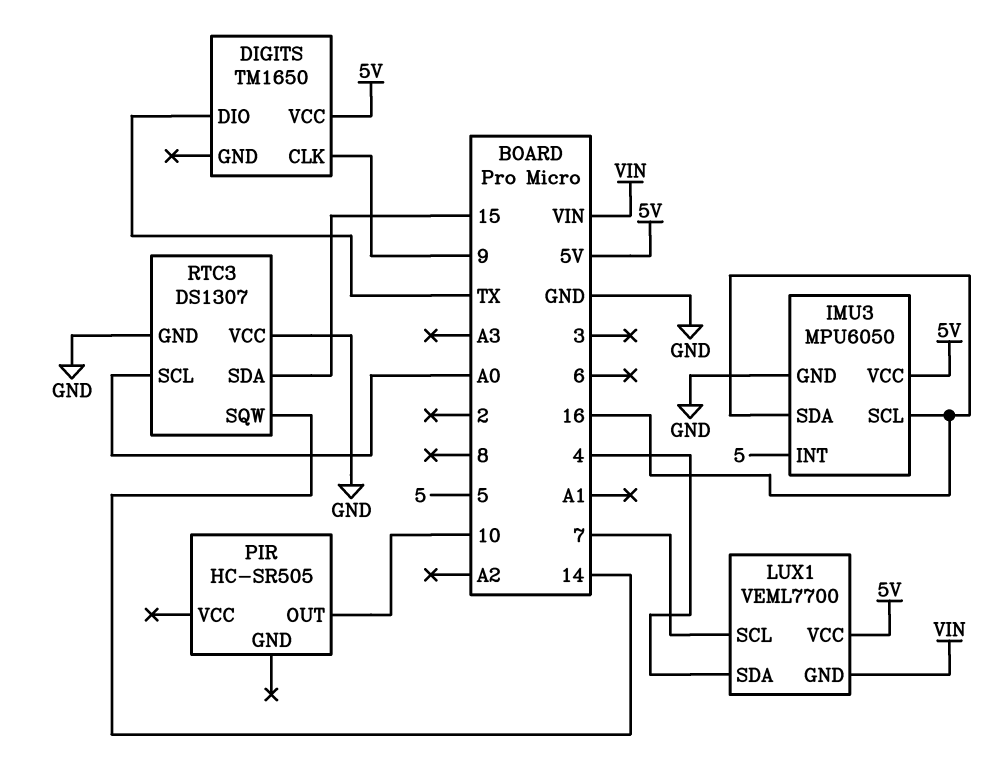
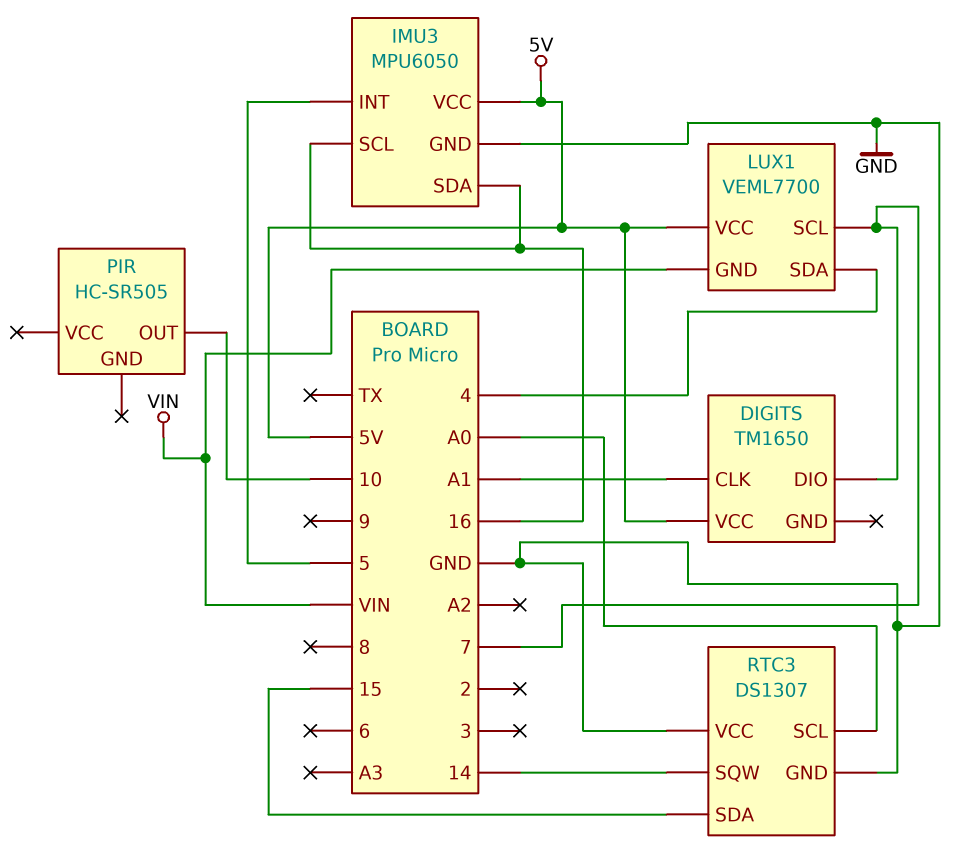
DIGITS pin CLK: 9 -> A1
DIGITS pin DIO: TX -> 7

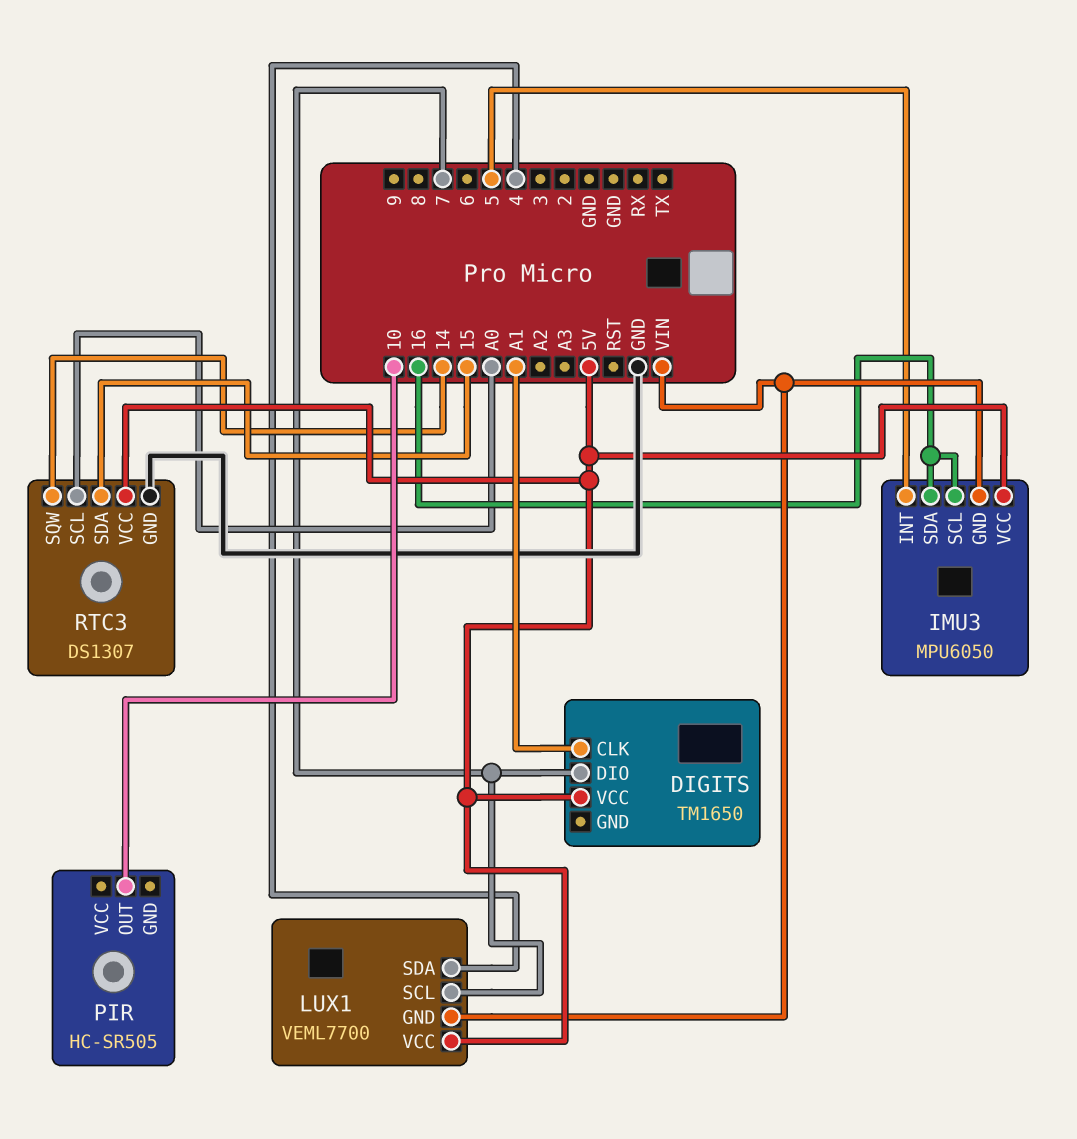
IMU3 pin GND: GND -> VIN
RTC3 pin VCC: GND -> 5V

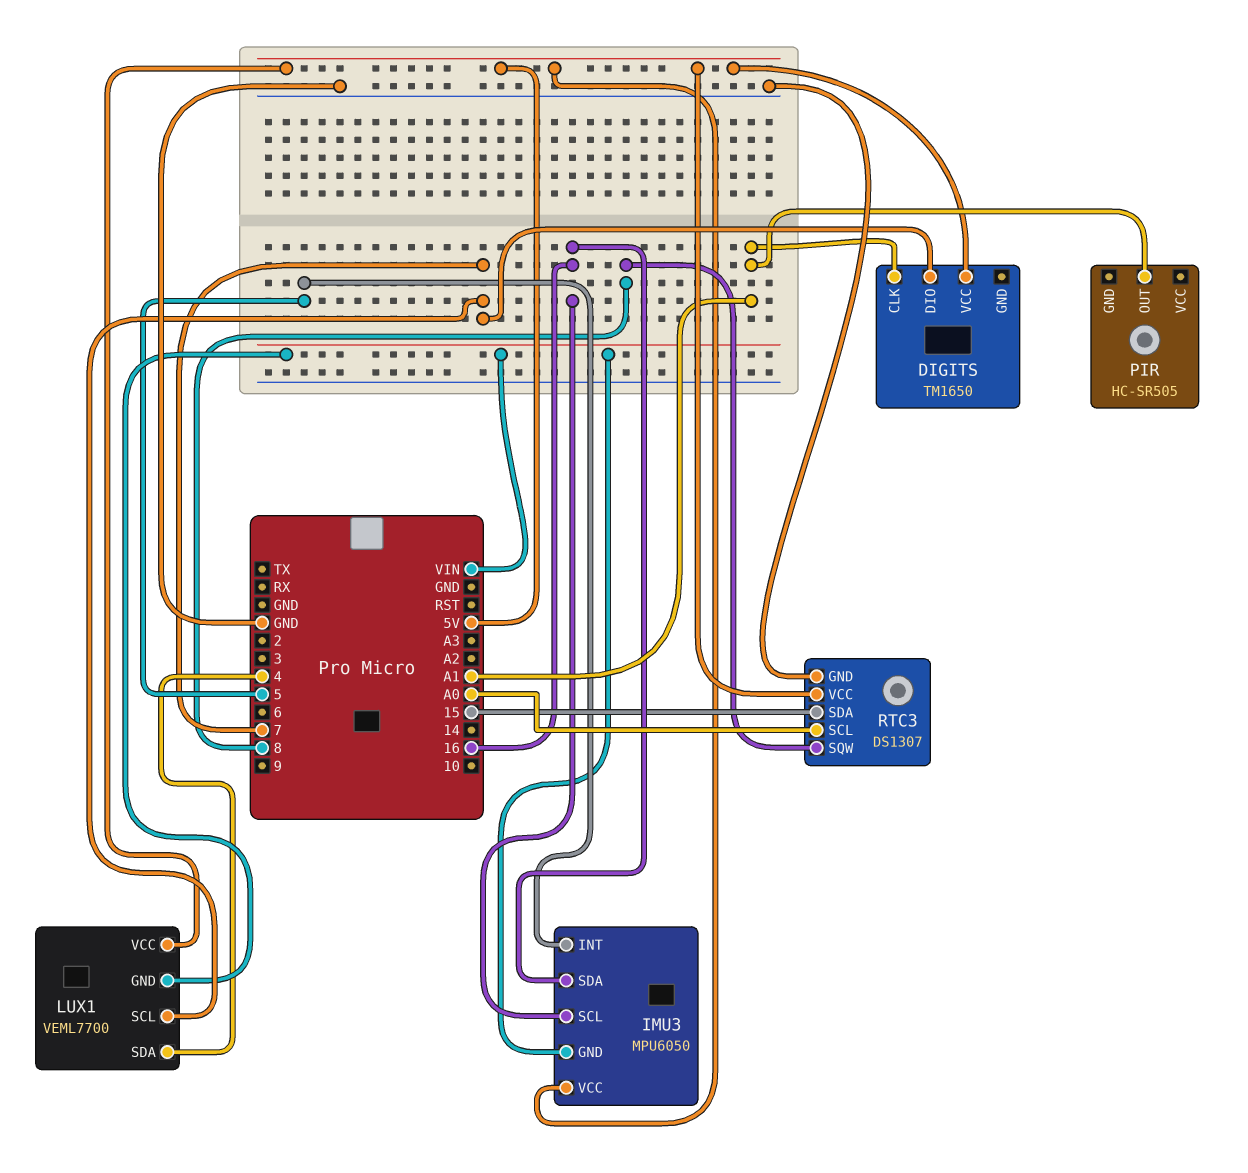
PIR pin OUT: 10 -> A1
RTC3 pin SQW: 14 -> 8

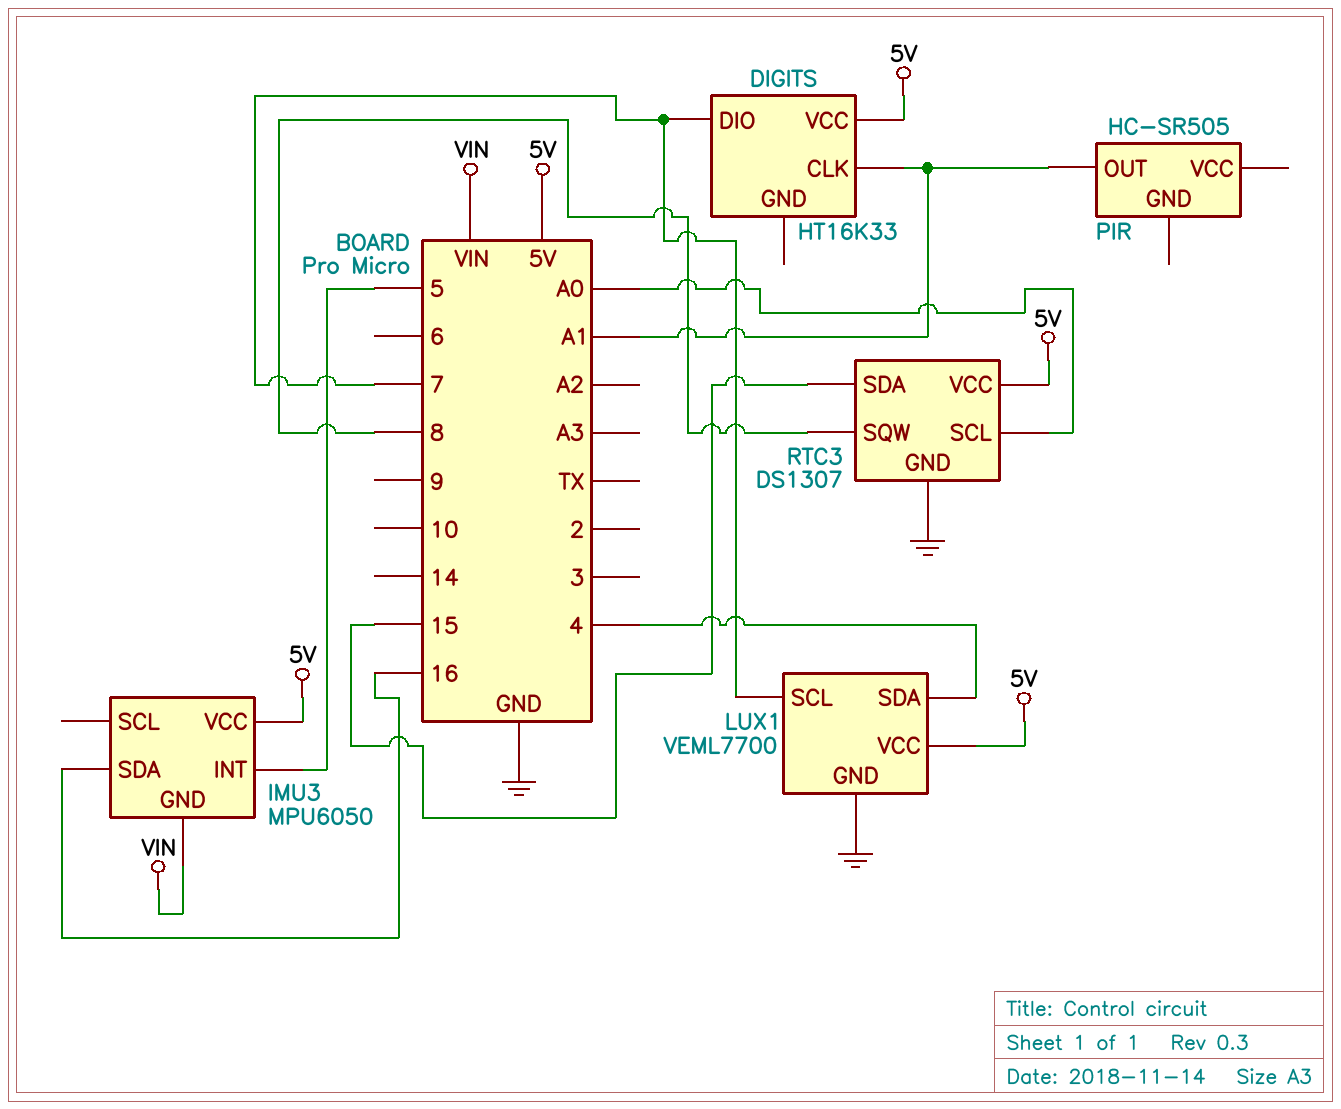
DIGITS: TM1650 -> HT16K33
IMU3 pin SCL: 16 -> none
LUX1 pin GND: VIN -> GND

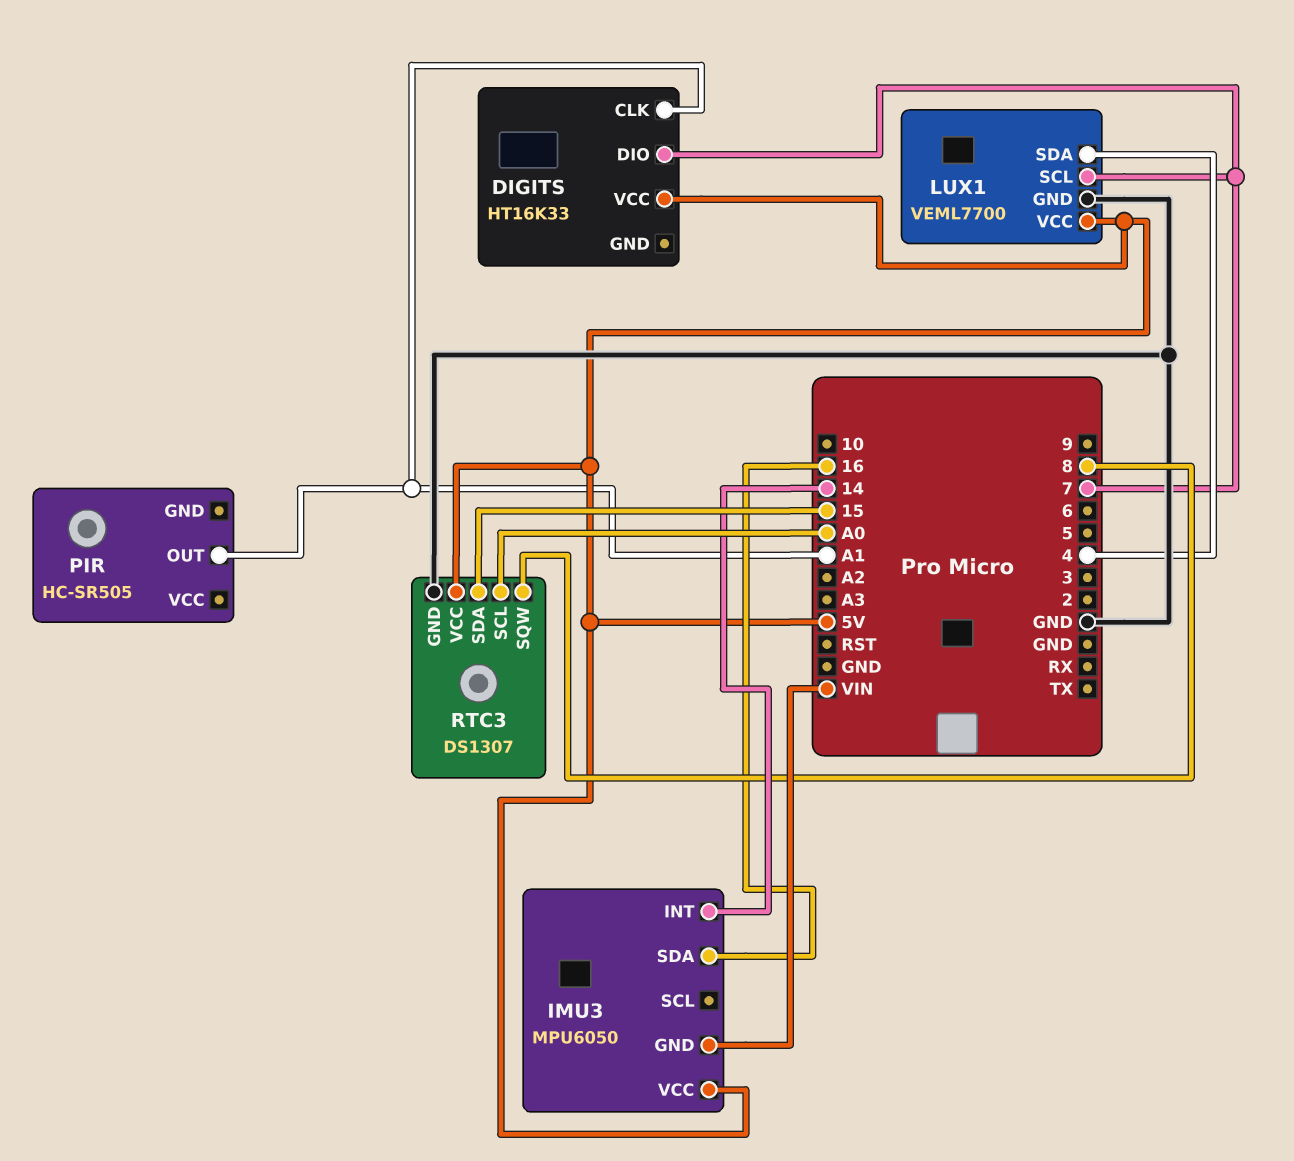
IMU3 pin INT: 5 -> 14

